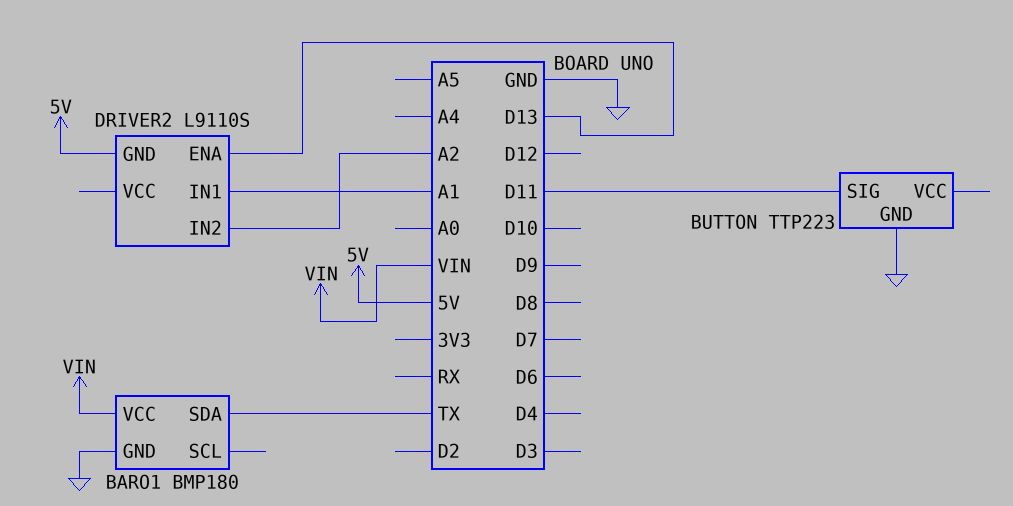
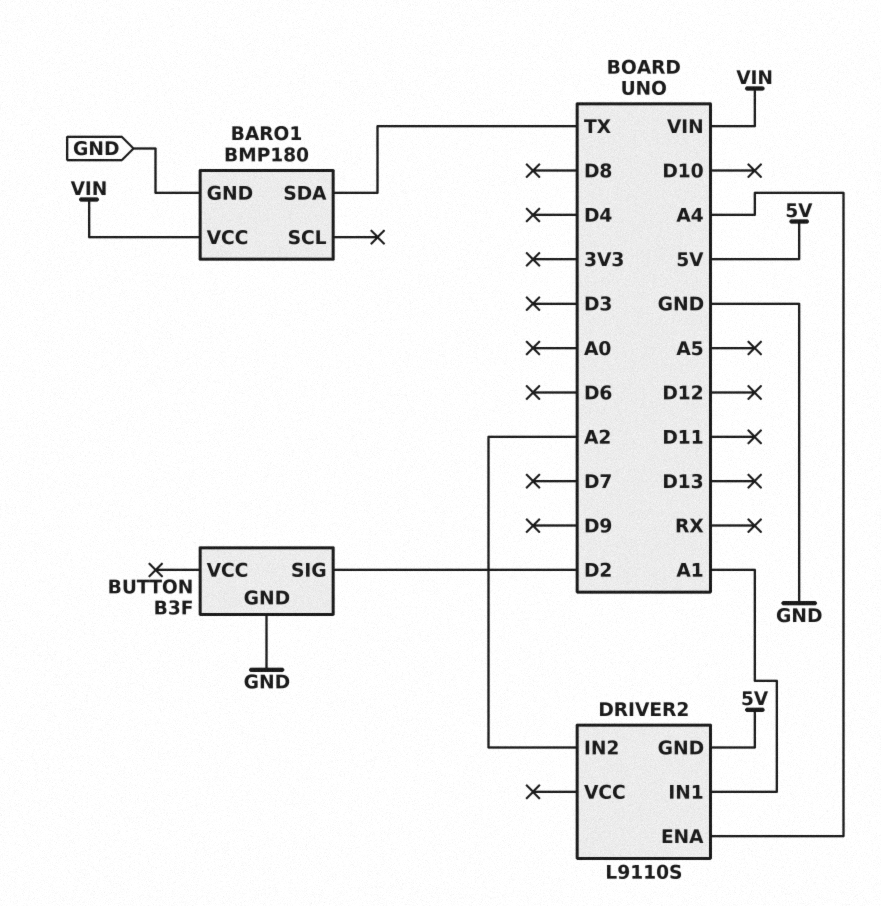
BUTTON: TTP223 -> B3F
BUTTON pin SIG: D11 -> D2
DRIVER2 pin ENA: D13 -> A4

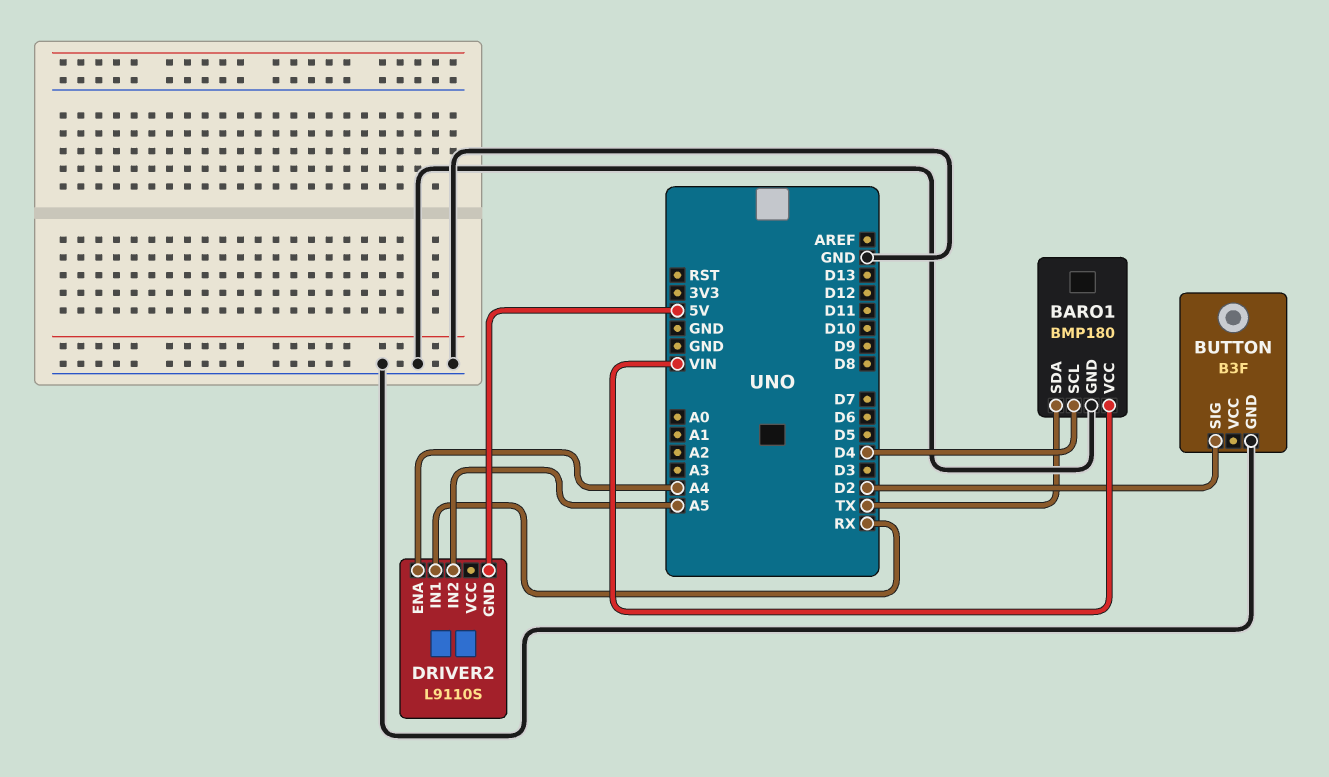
BARO1 pin SCL: none -> D4
DRIVER2 pin IN1: A1 -> RX
DRIVER2 pin IN2: A2 -> A5

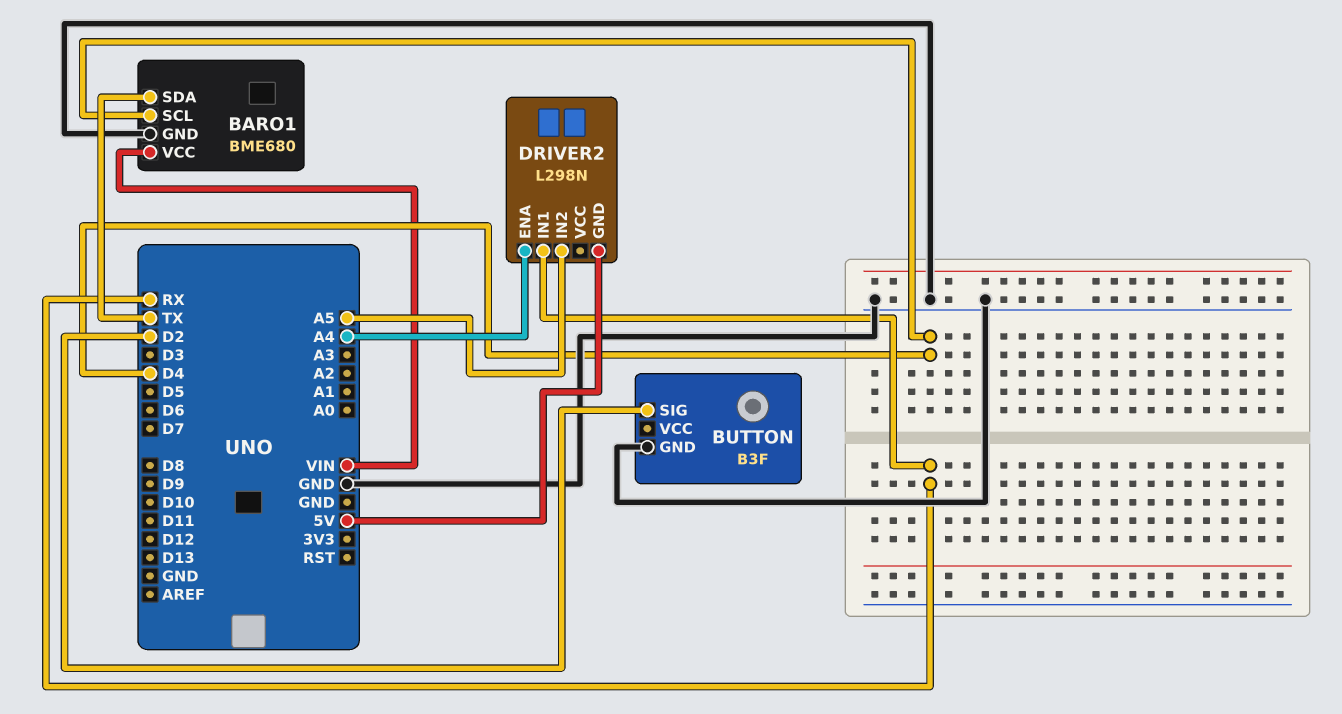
BARO1: BMP180 -> BME680
DRIVER2: L9110S -> L298N

